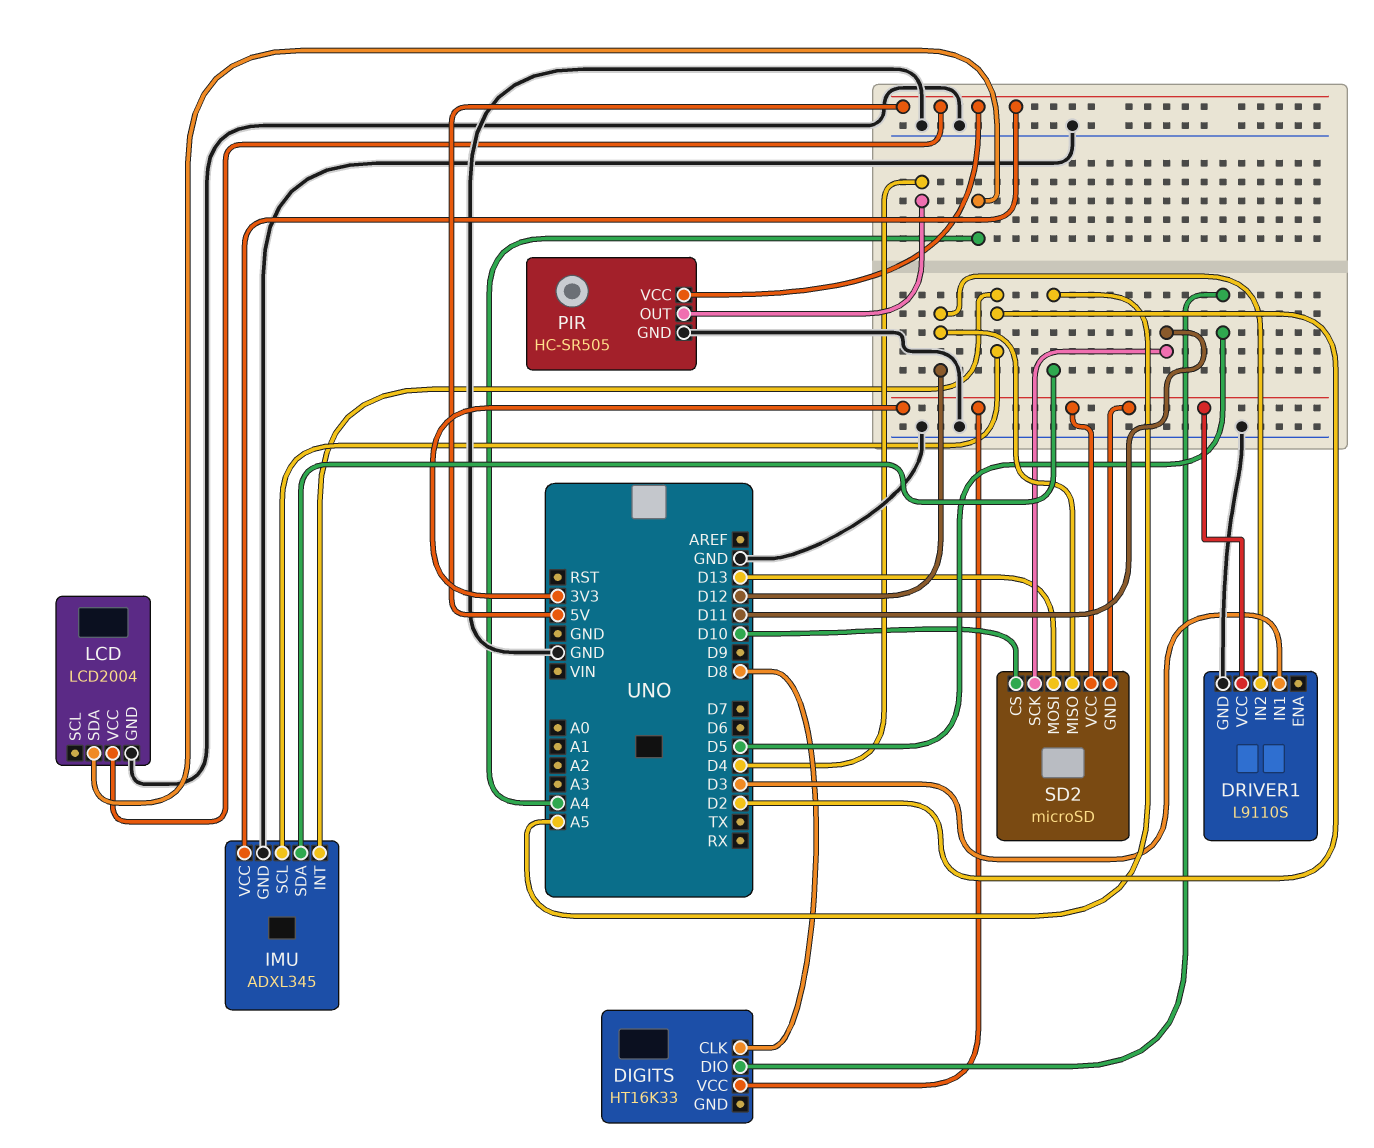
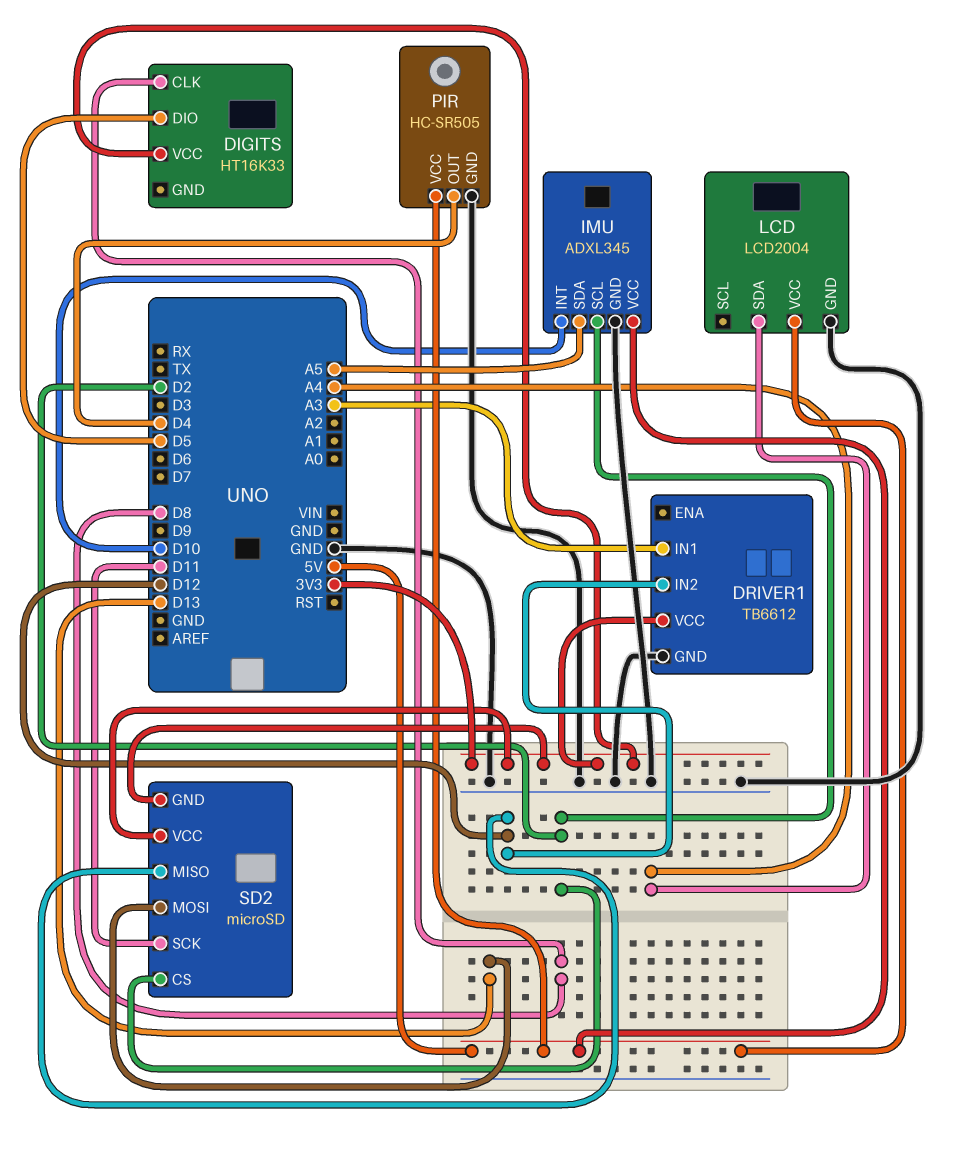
DRIVER1: L9110S -> TB6612
DRIVER1 pin IN1: D3 -> A3
IMU pin INT: D2 -> D10
SD2 pin CS: D10 -> D2

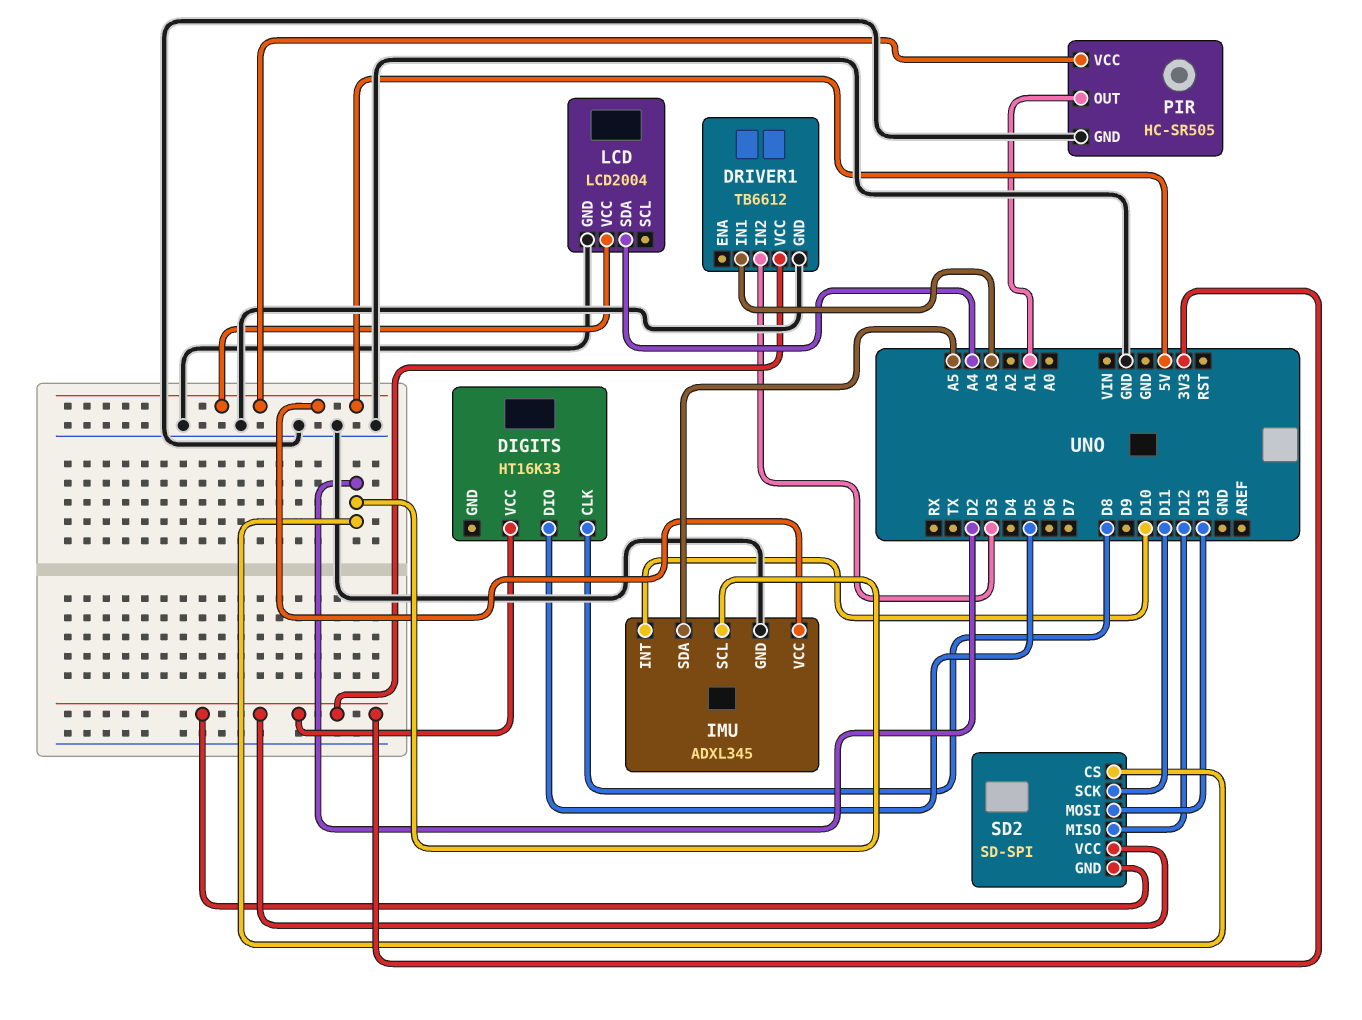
DRIVER1 pin IN2: D12 -> D3
PIR pin OUT: D4 -> A1
SD2: microSD -> SD-SPI

